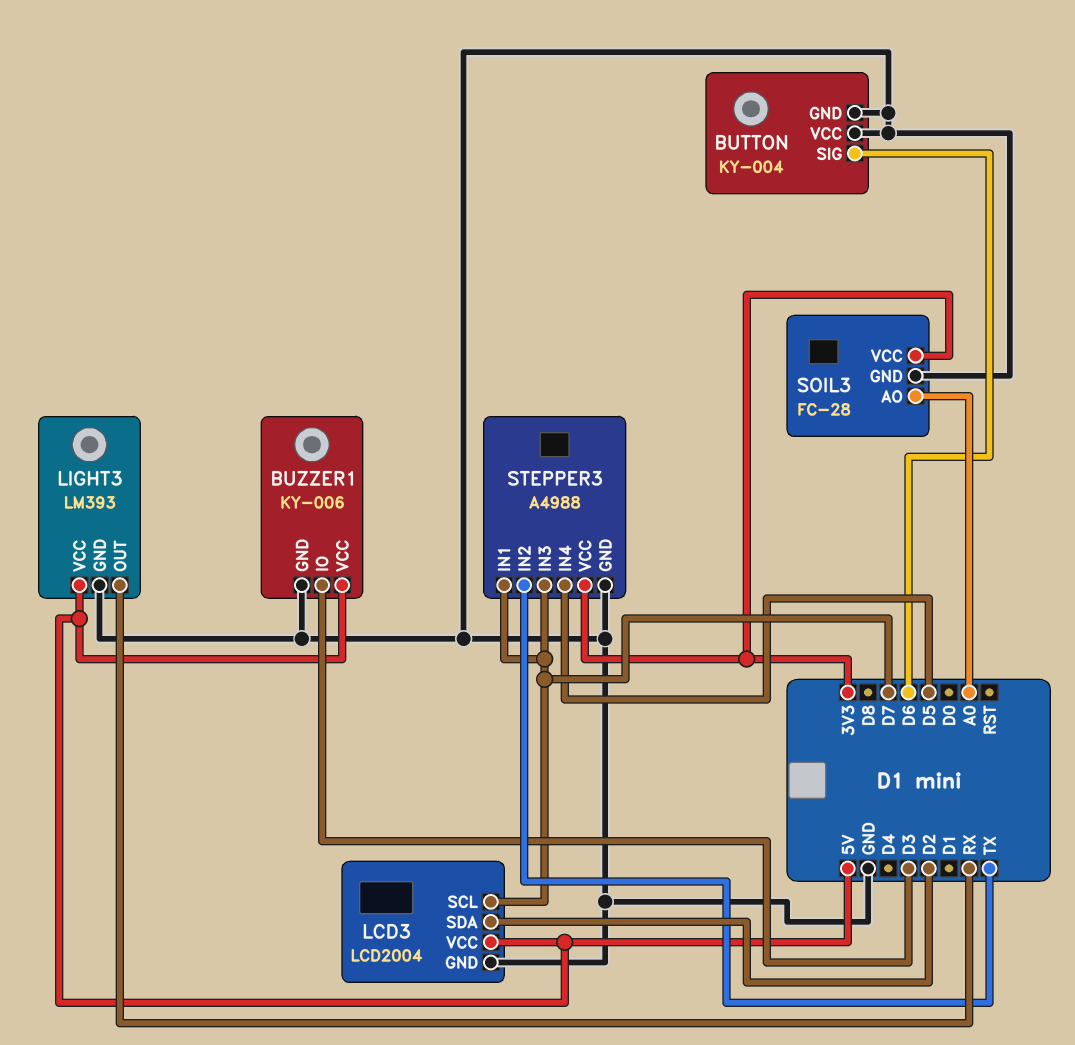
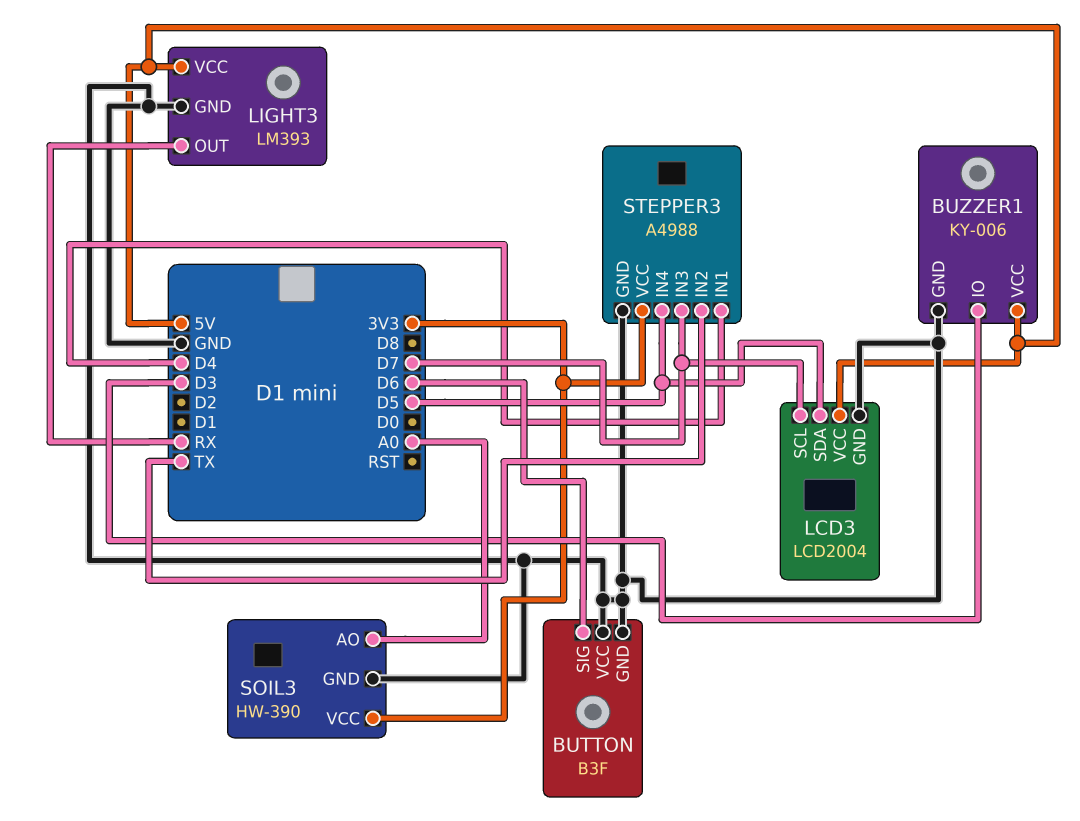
BUTTON: KY-004 -> B3F
LCD3 pin SDA: D2 -> D5
SOIL3: FC-28 -> HW-390
STEPPER3 pin IN1: D7 -> D4

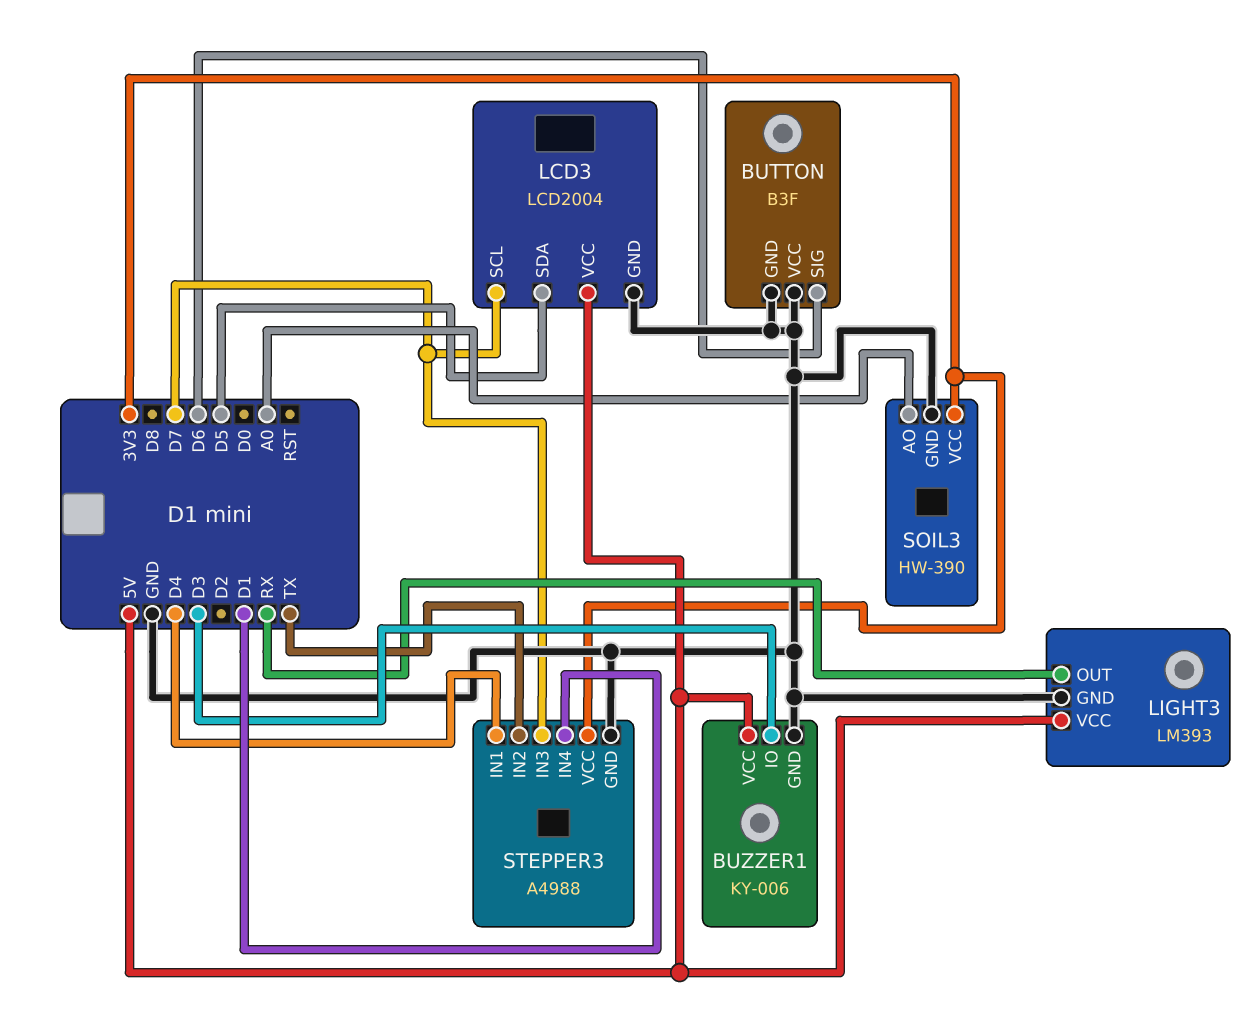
STEPPER3 pin IN4: D5 -> D1

